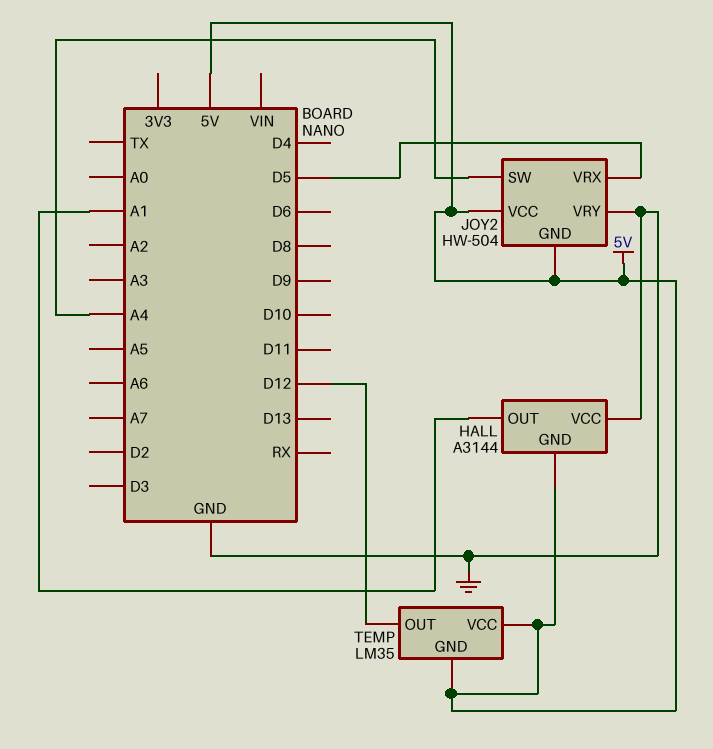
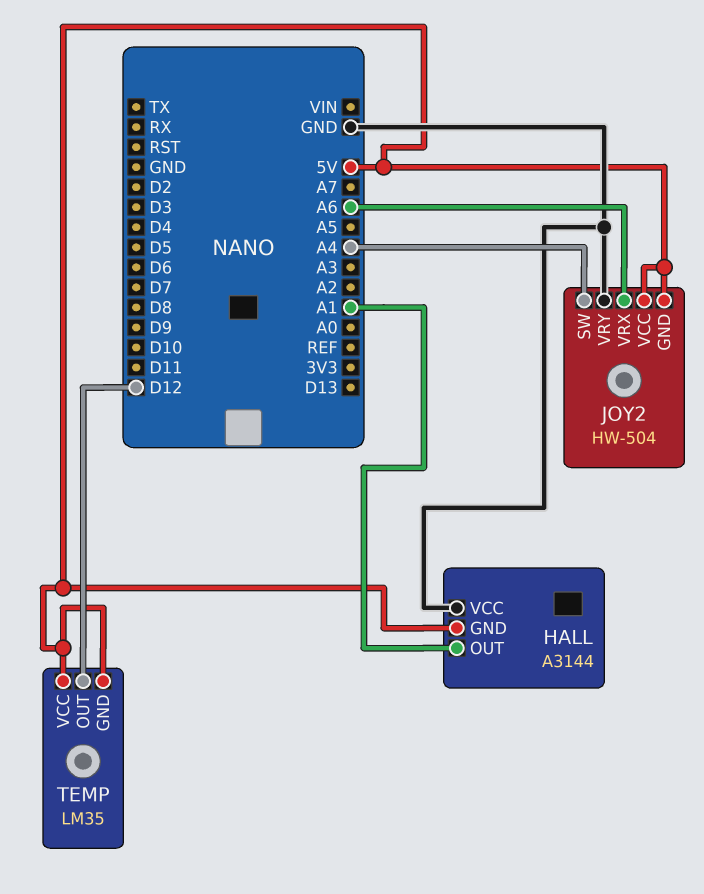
JOY2 pin VRX: D5 -> A6

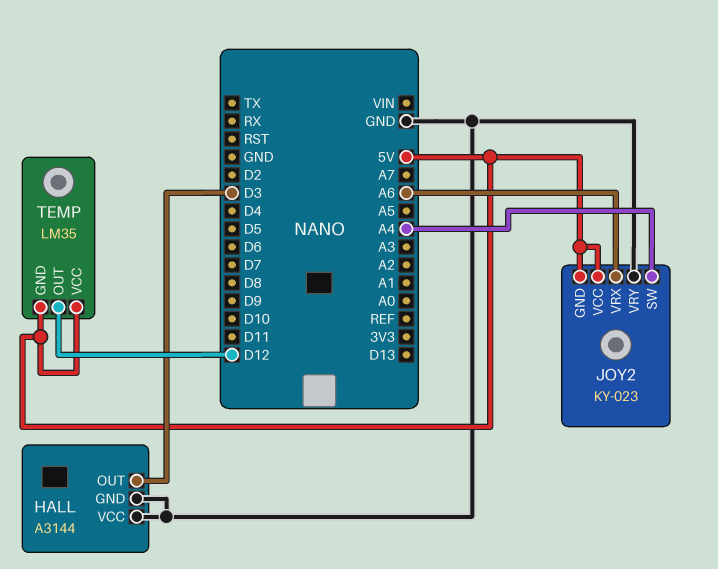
HALL pin GND: 5V -> GND
HALL pin OUT: A1 -> D3
JOY2: HW-504 -> KY-023

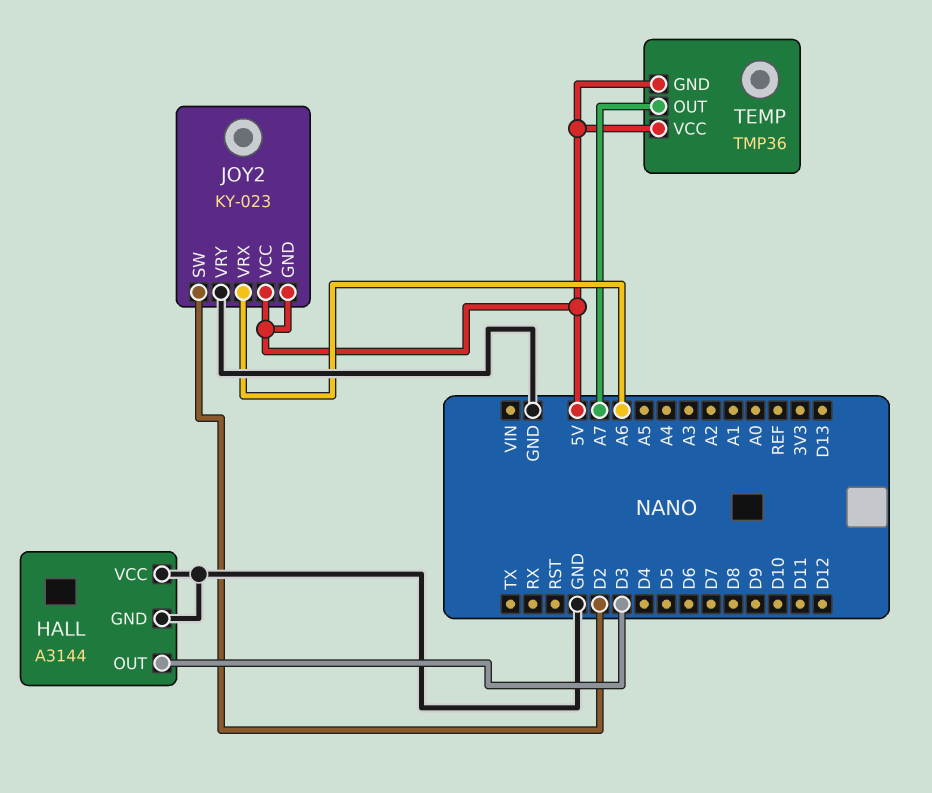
JOY2 pin SW: A4 -> D2
TEMP: LM35 -> TMP36
TEMP pin OUT: D12 -> A7

